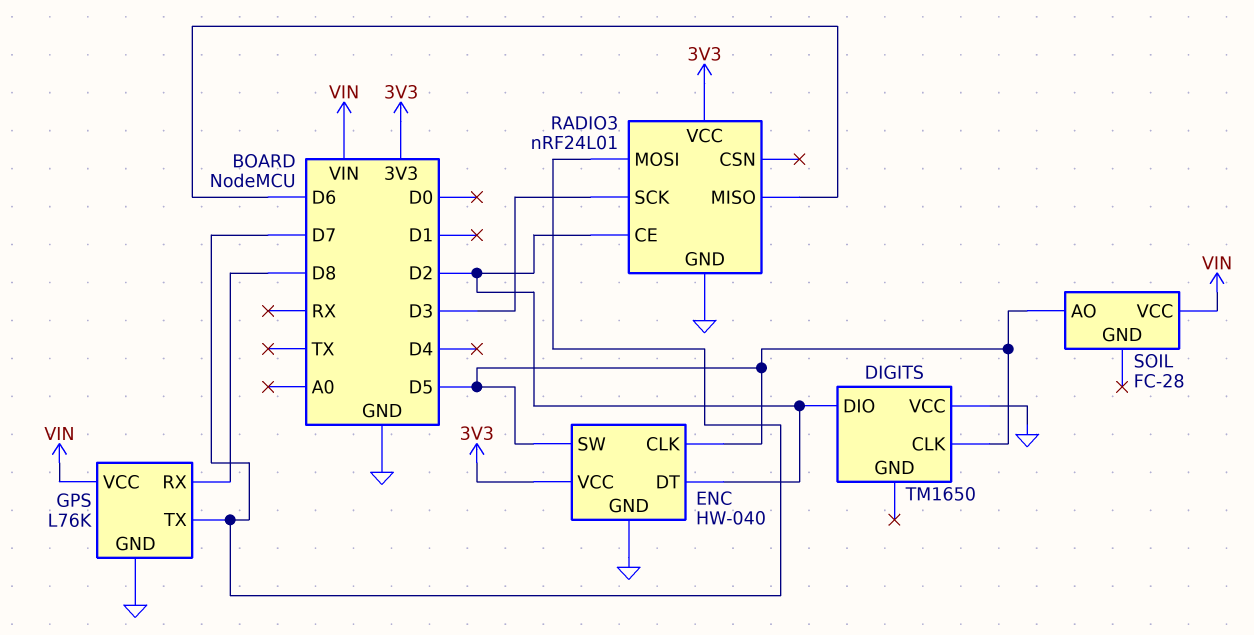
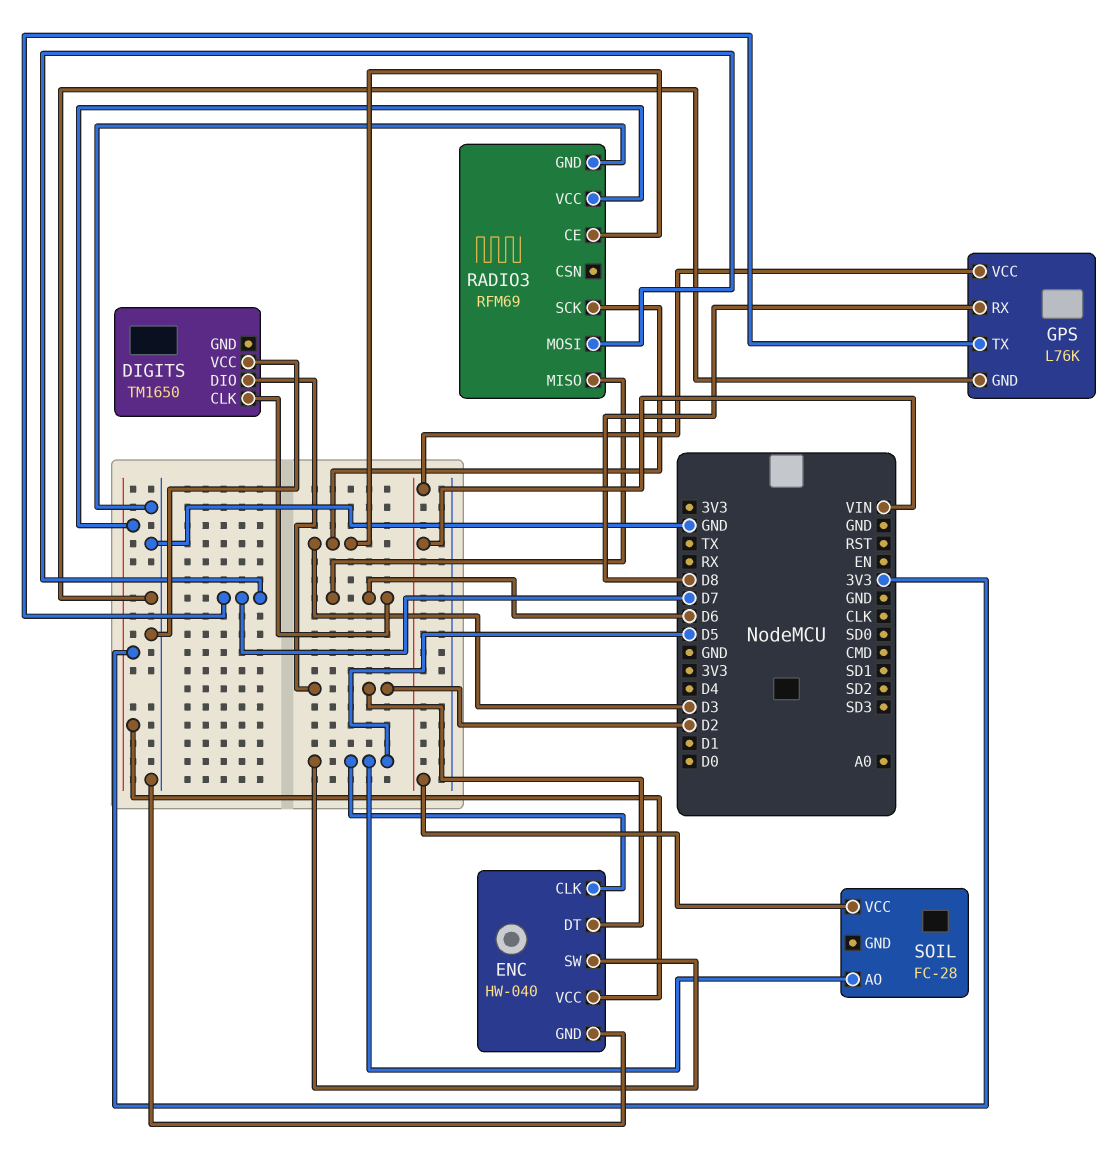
DIGITS pin CLK: D5 -> D6
RADIO3: nRF24L01 -> RFM69
RADIO3 pin CE: D2 -> D3

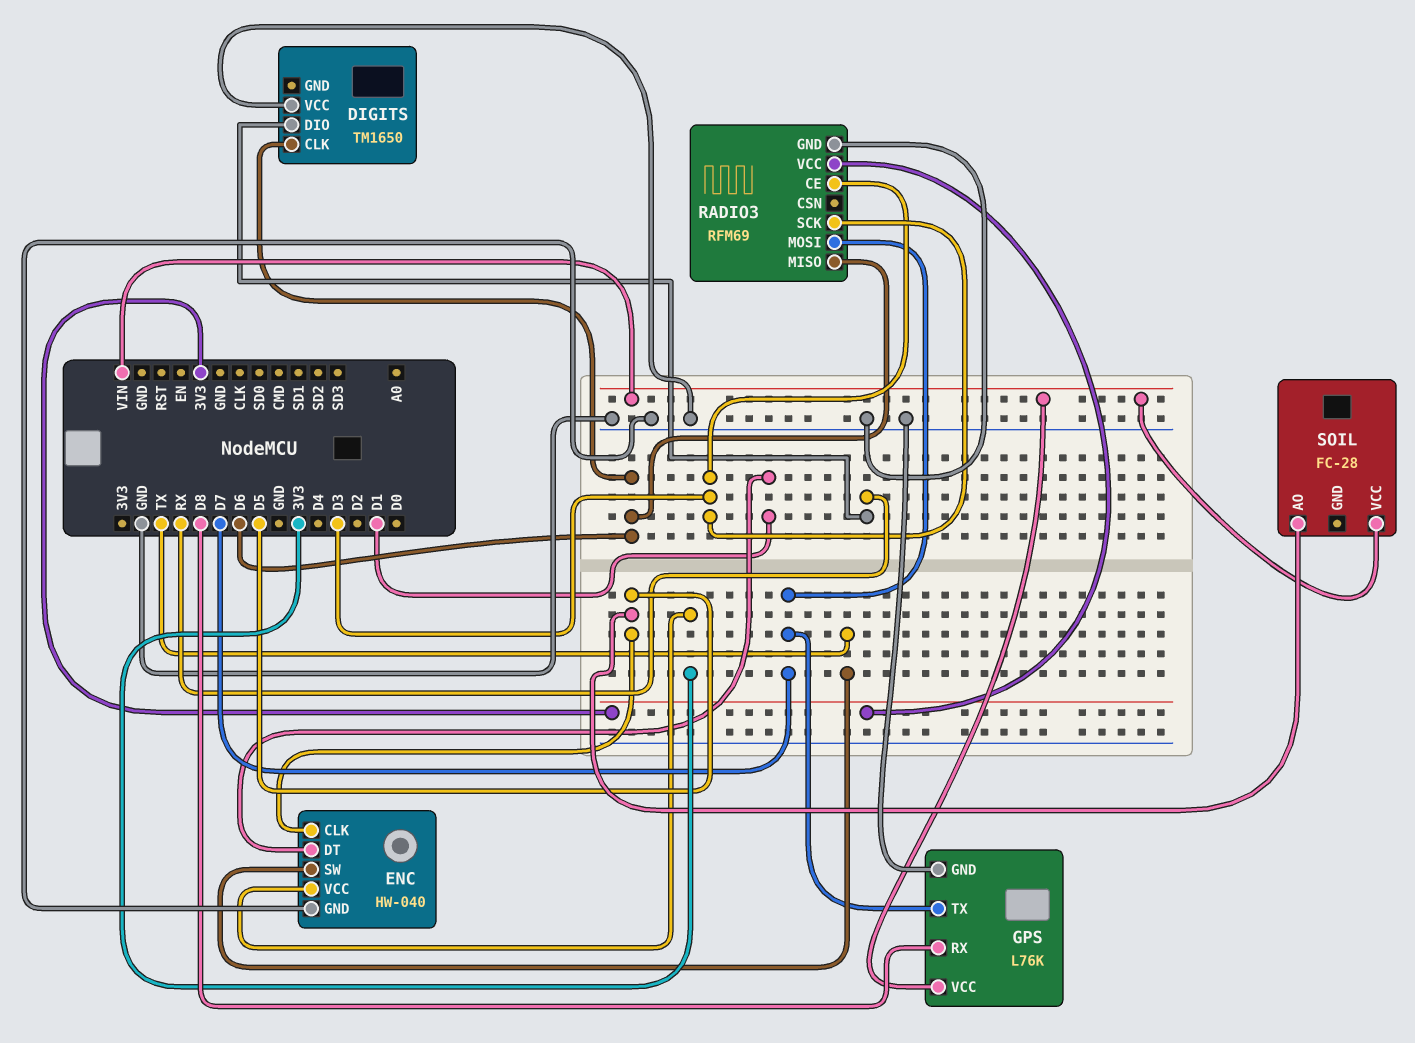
DIGITS pin DIO: D2 -> RX
ENC pin DT: D2 -> D1
ENC pin SW: D5 -> TX

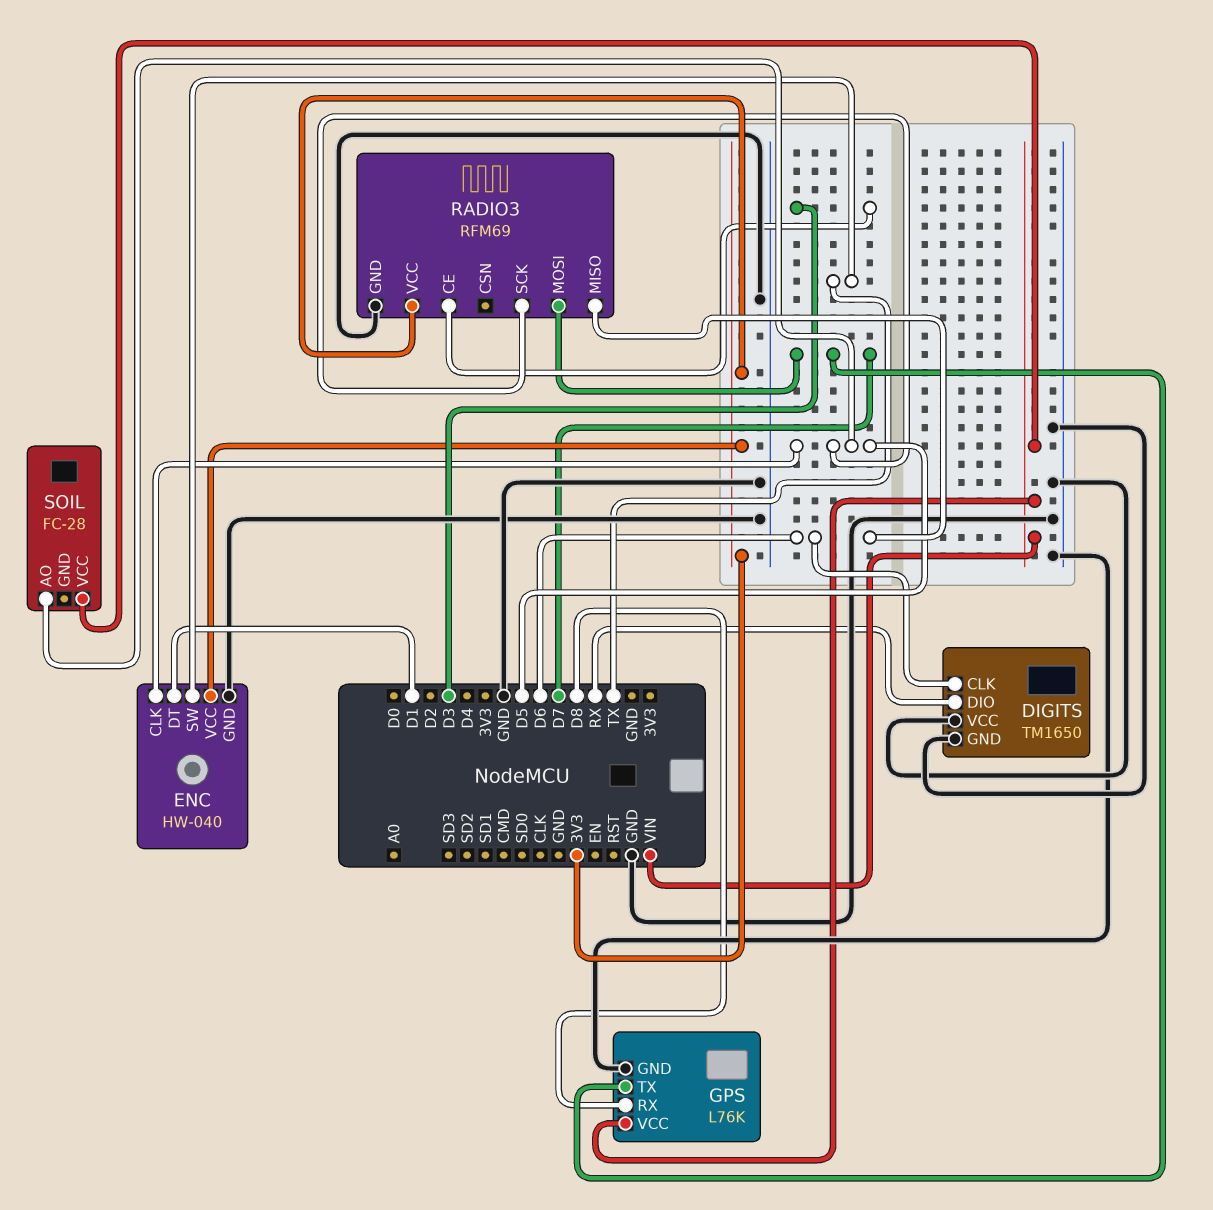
DIGITS pin GND: none -> GND
RADIO3 pin SCK: D3 -> D5

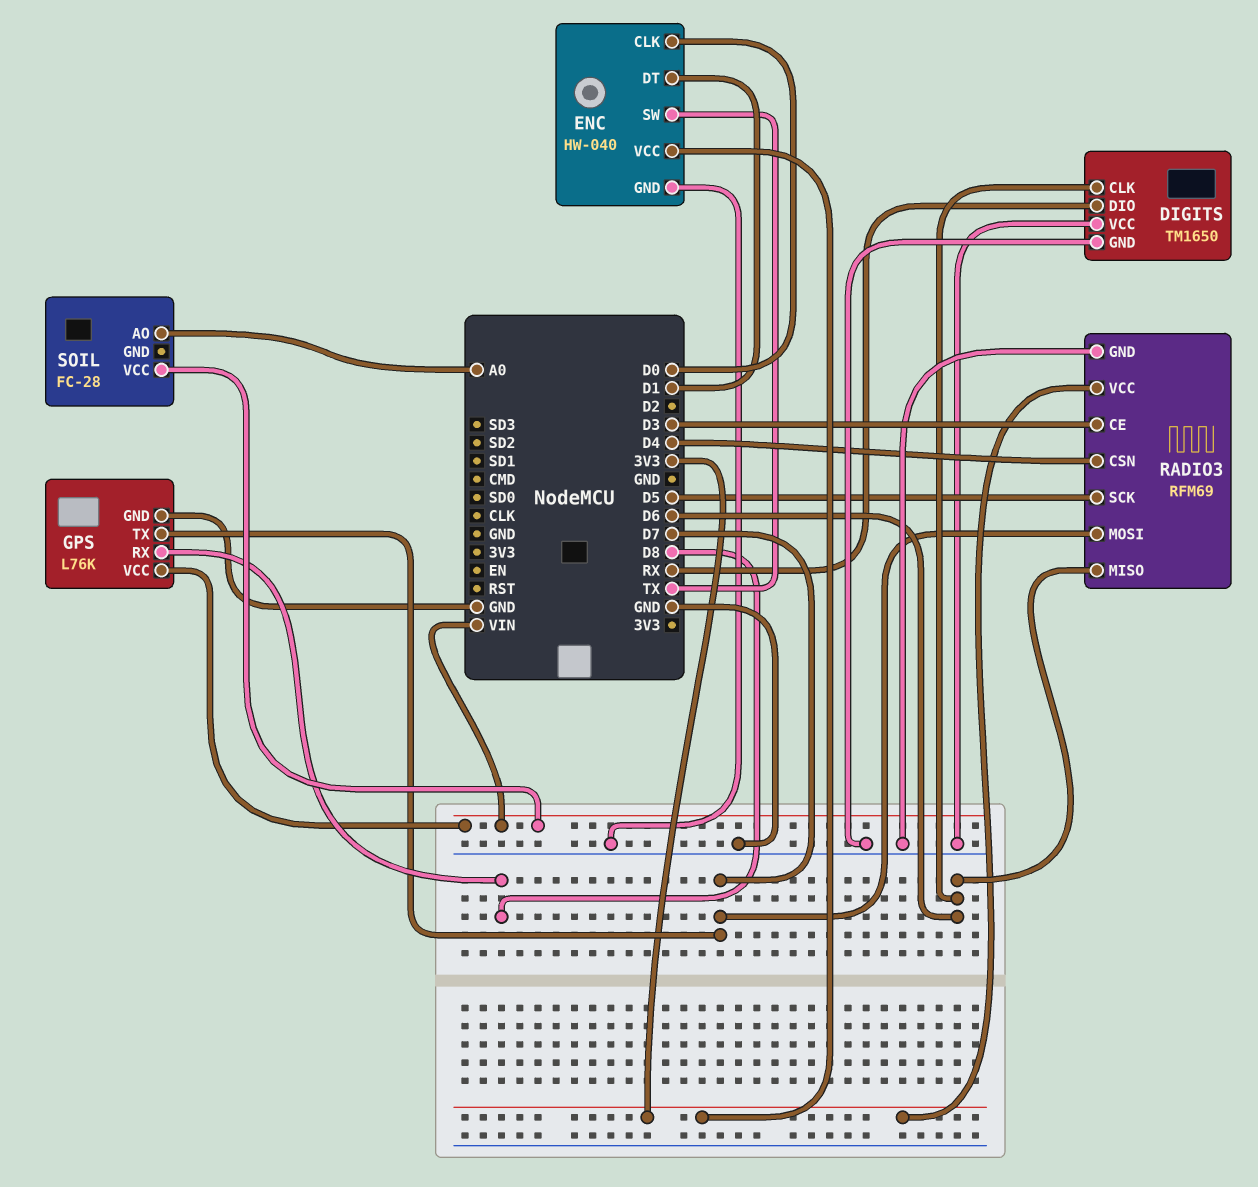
ENC pin CLK: D5 -> D0
RADIO3 pin CSN: none -> D4
SOIL pin AO: D5 -> A0

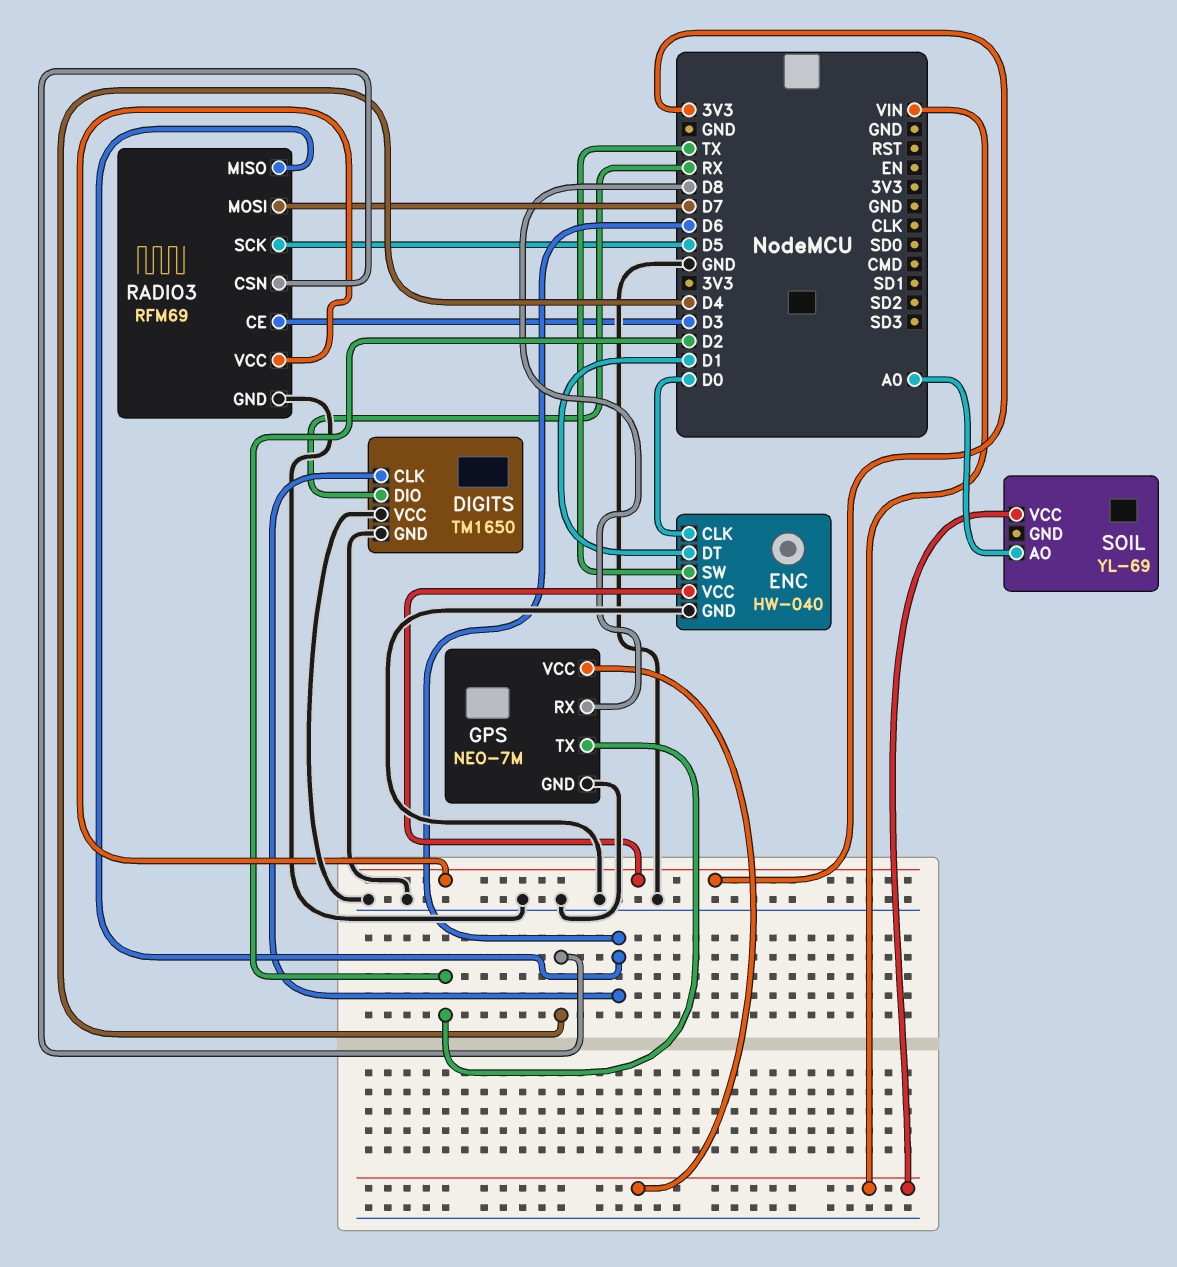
GPS: L76K -> NEO-7M
GPS pin TX: D7 -> D2
SOIL: FC-28 -> YL-69

